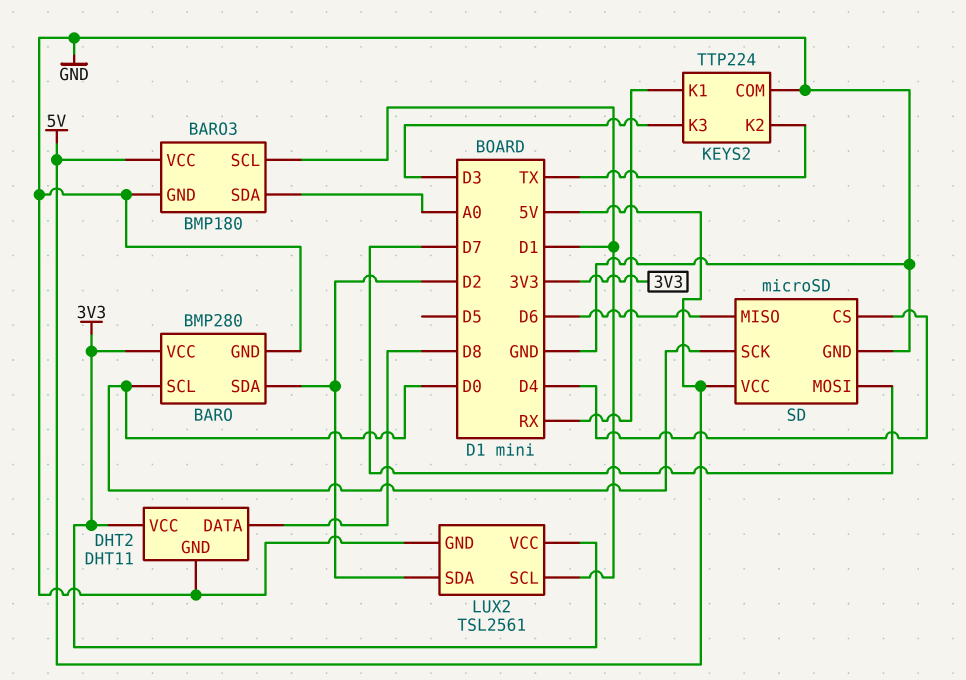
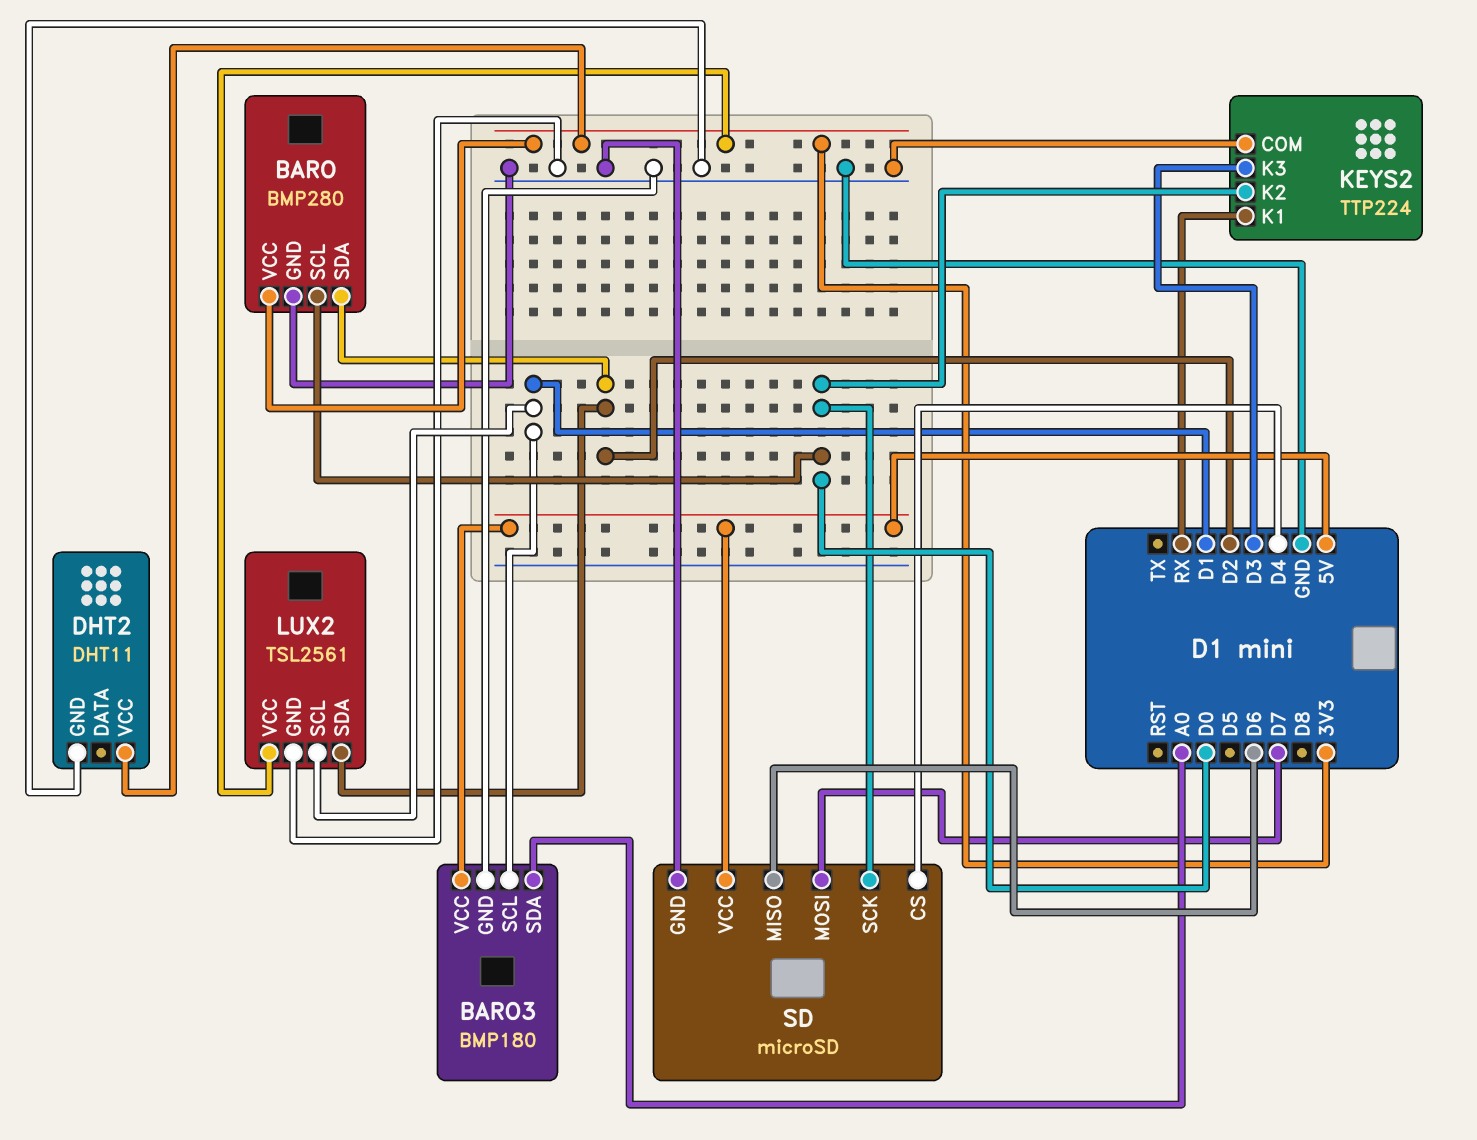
DHT2 pin DATA: D8 -> none
KEYS2 pin K2: TX -> D0

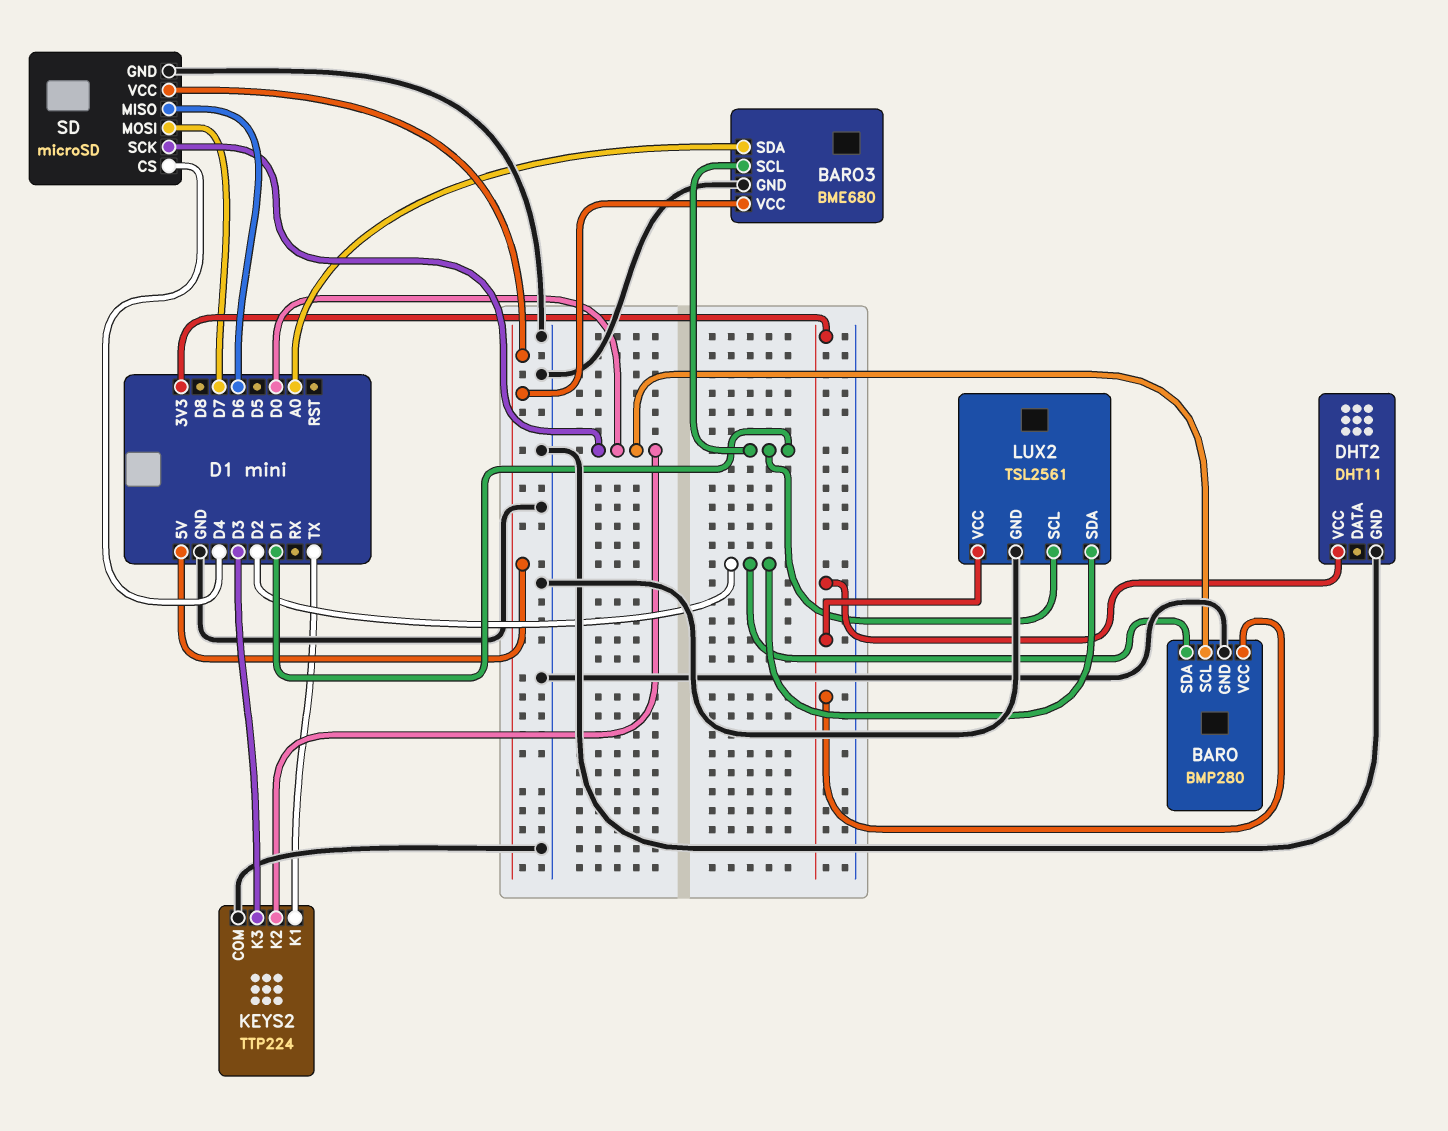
BARO3: BMP180 -> BME680
KEYS2 pin K1: RX -> TX

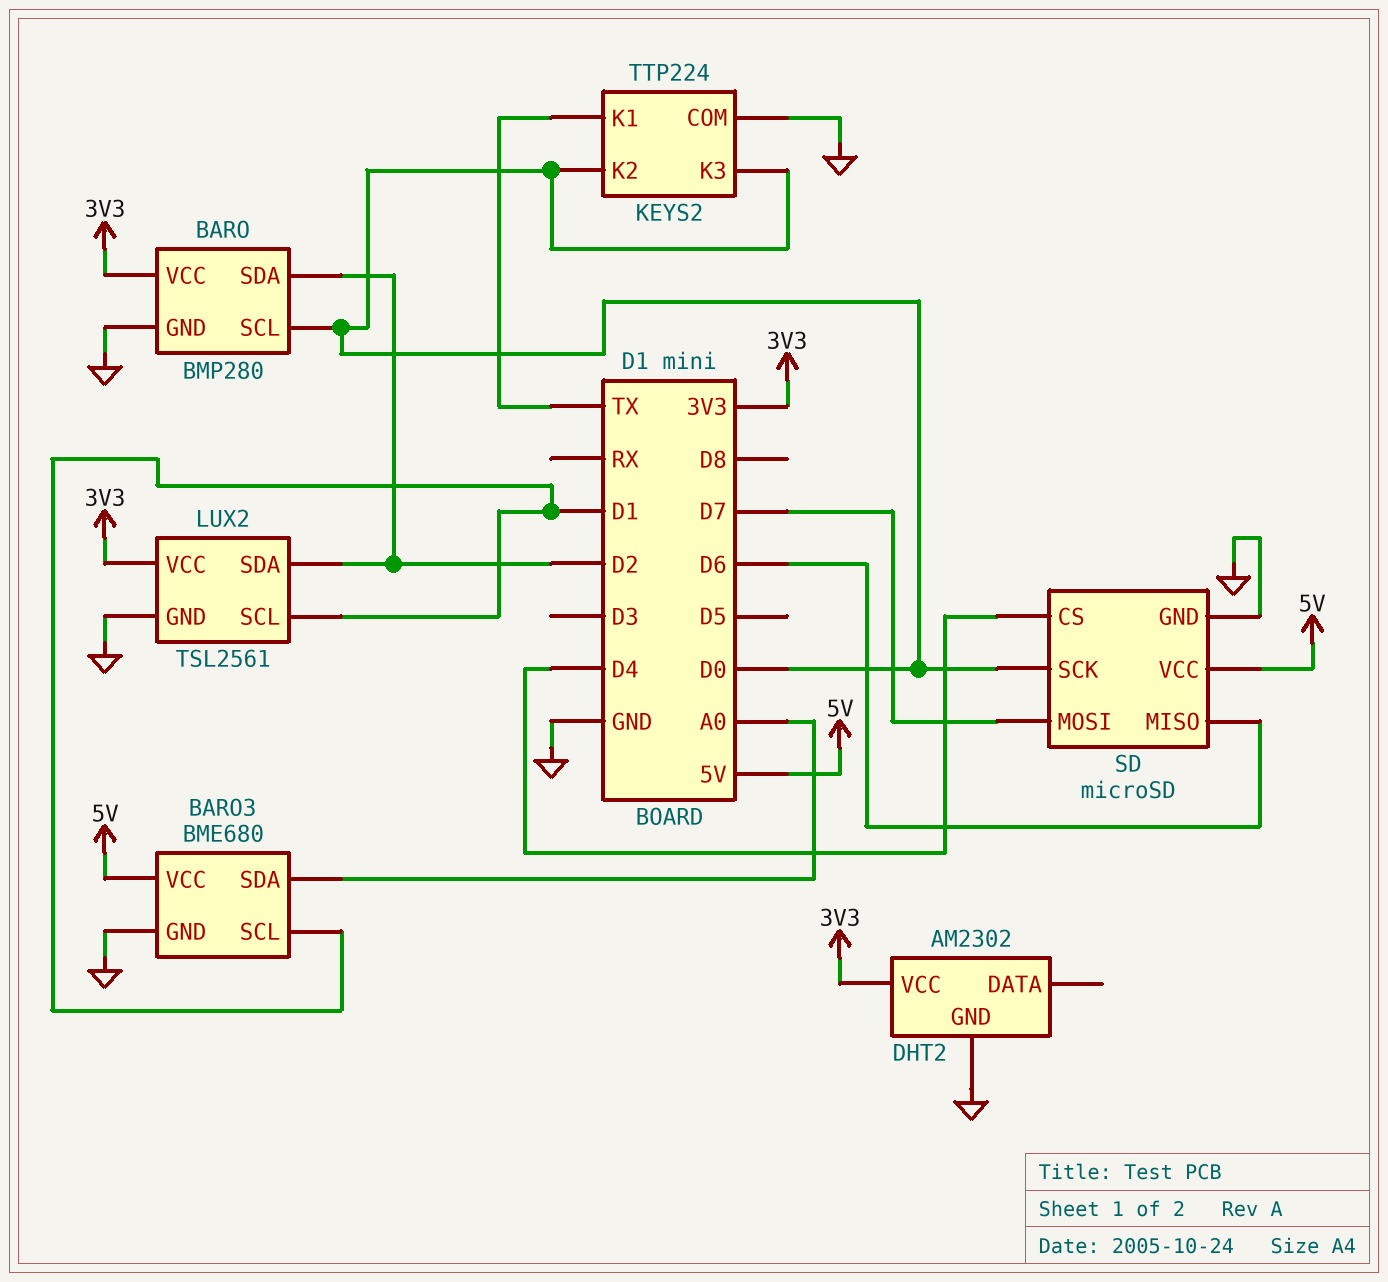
DHT2: DHT11 -> AM2302
KEYS2 pin K3: D3 -> D0

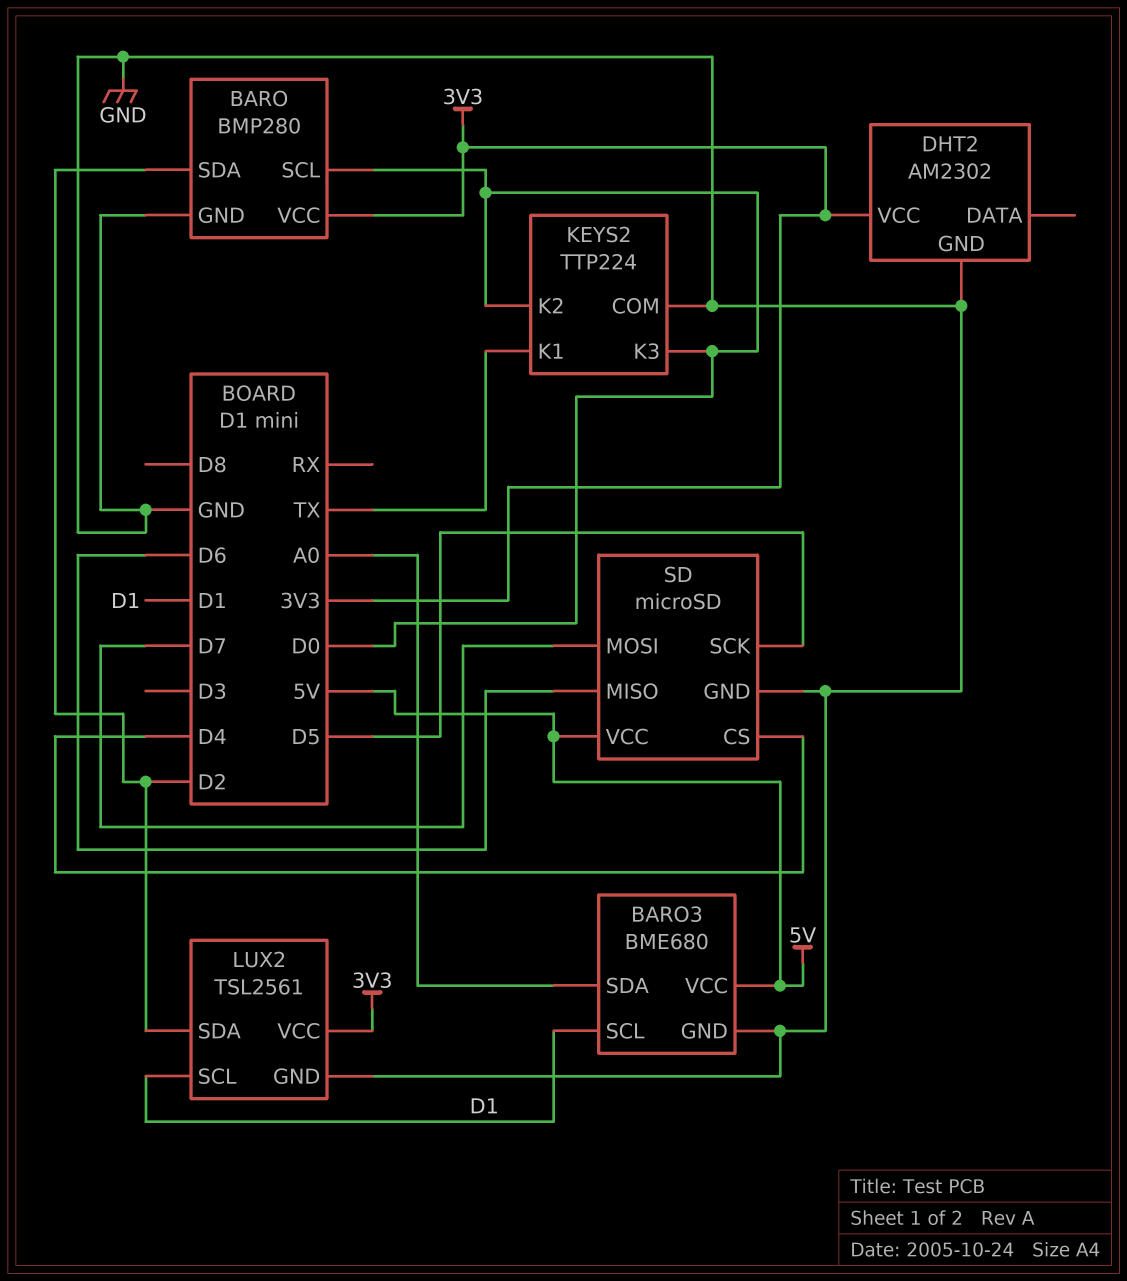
SD pin SCK: D0 -> D5

